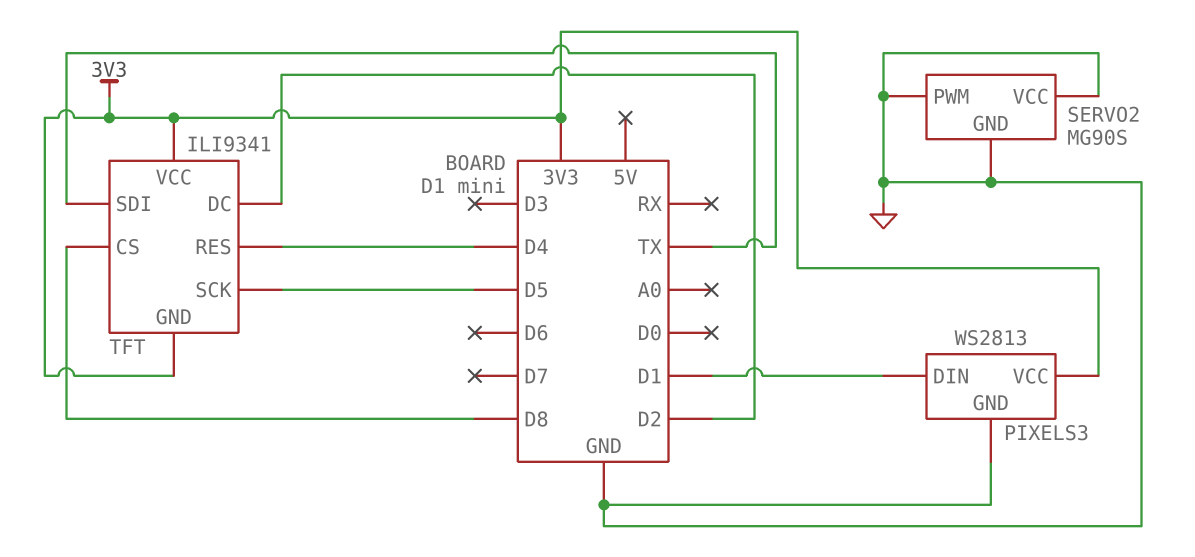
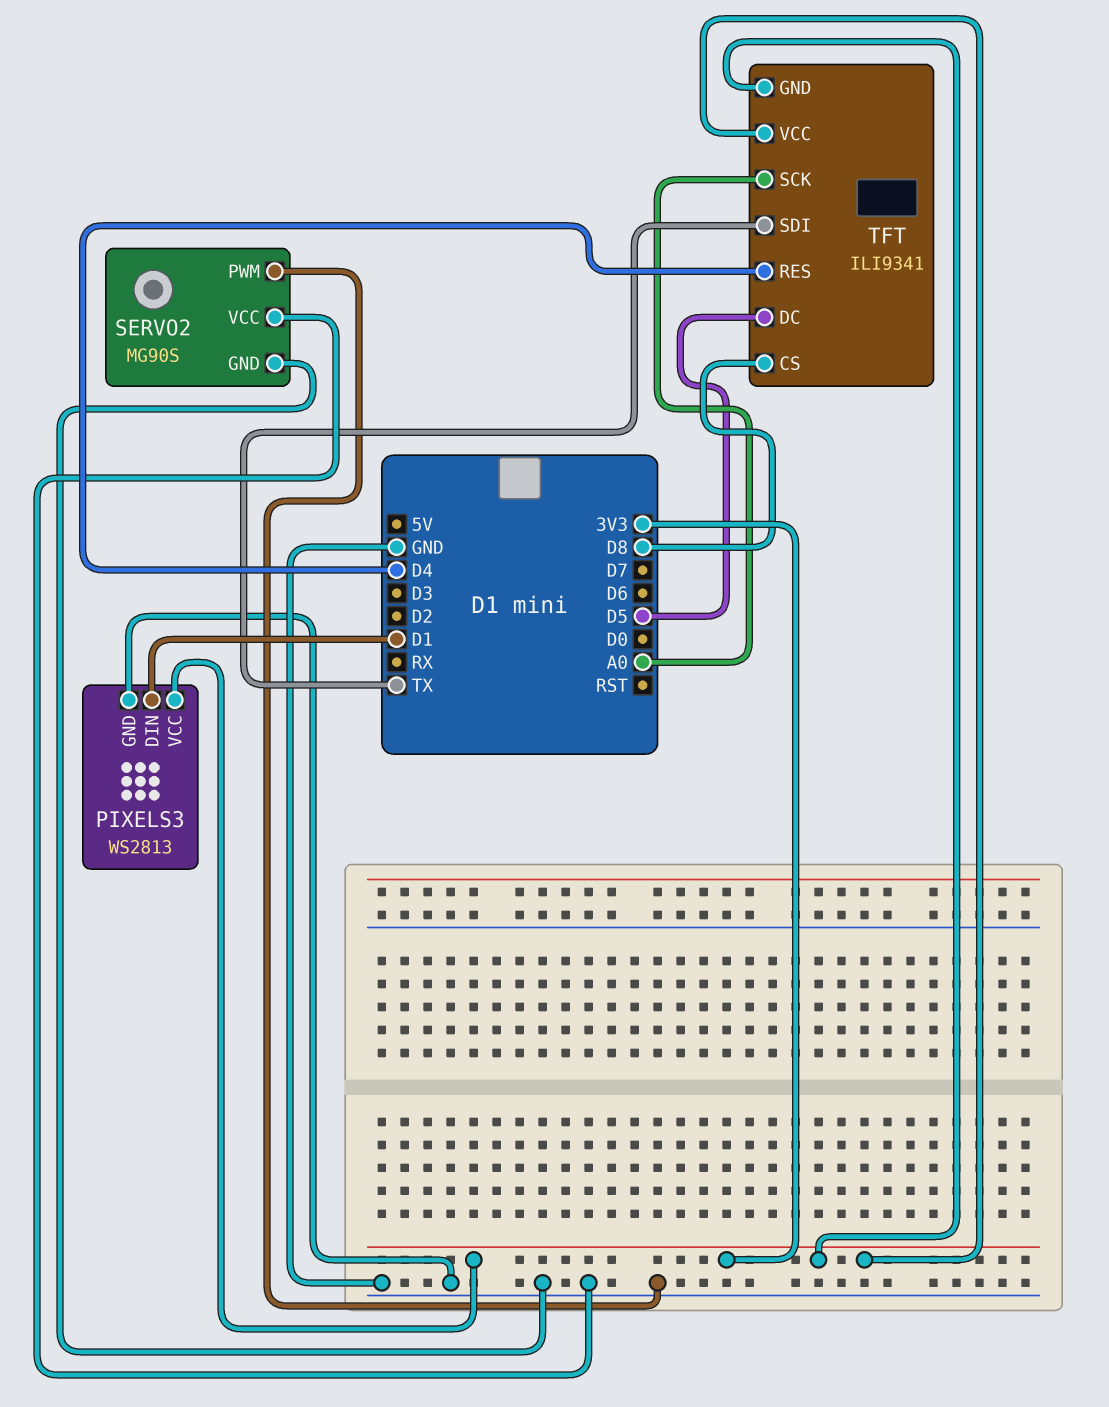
TFT pin DC: D2 -> D5
TFT pin SCK: D5 -> A0

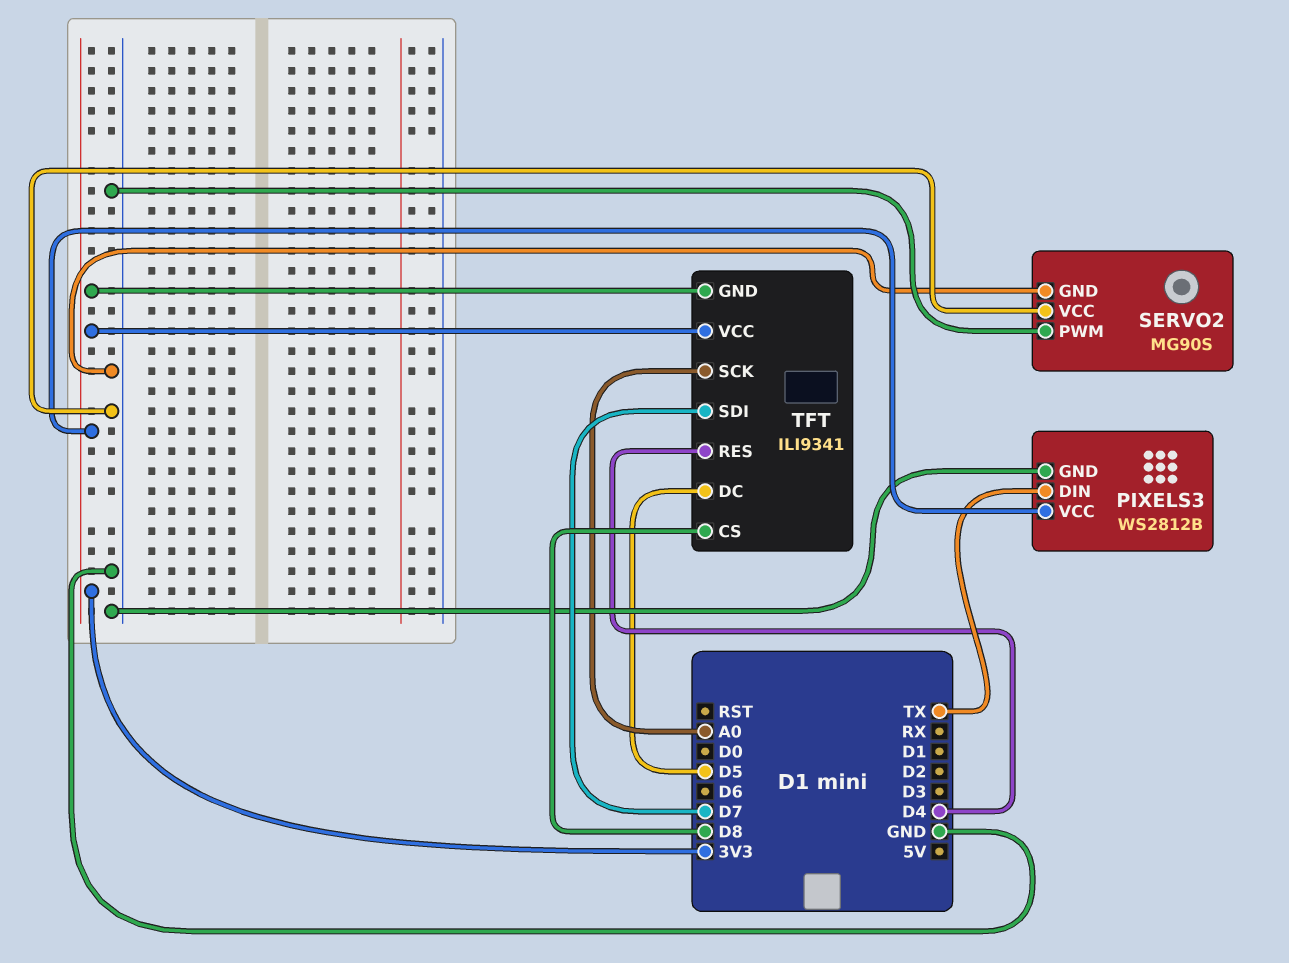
PIXELS3: WS2813 -> WS2812B
PIXELS3 pin DIN: D1 -> TX
TFT pin SDI: TX -> D7

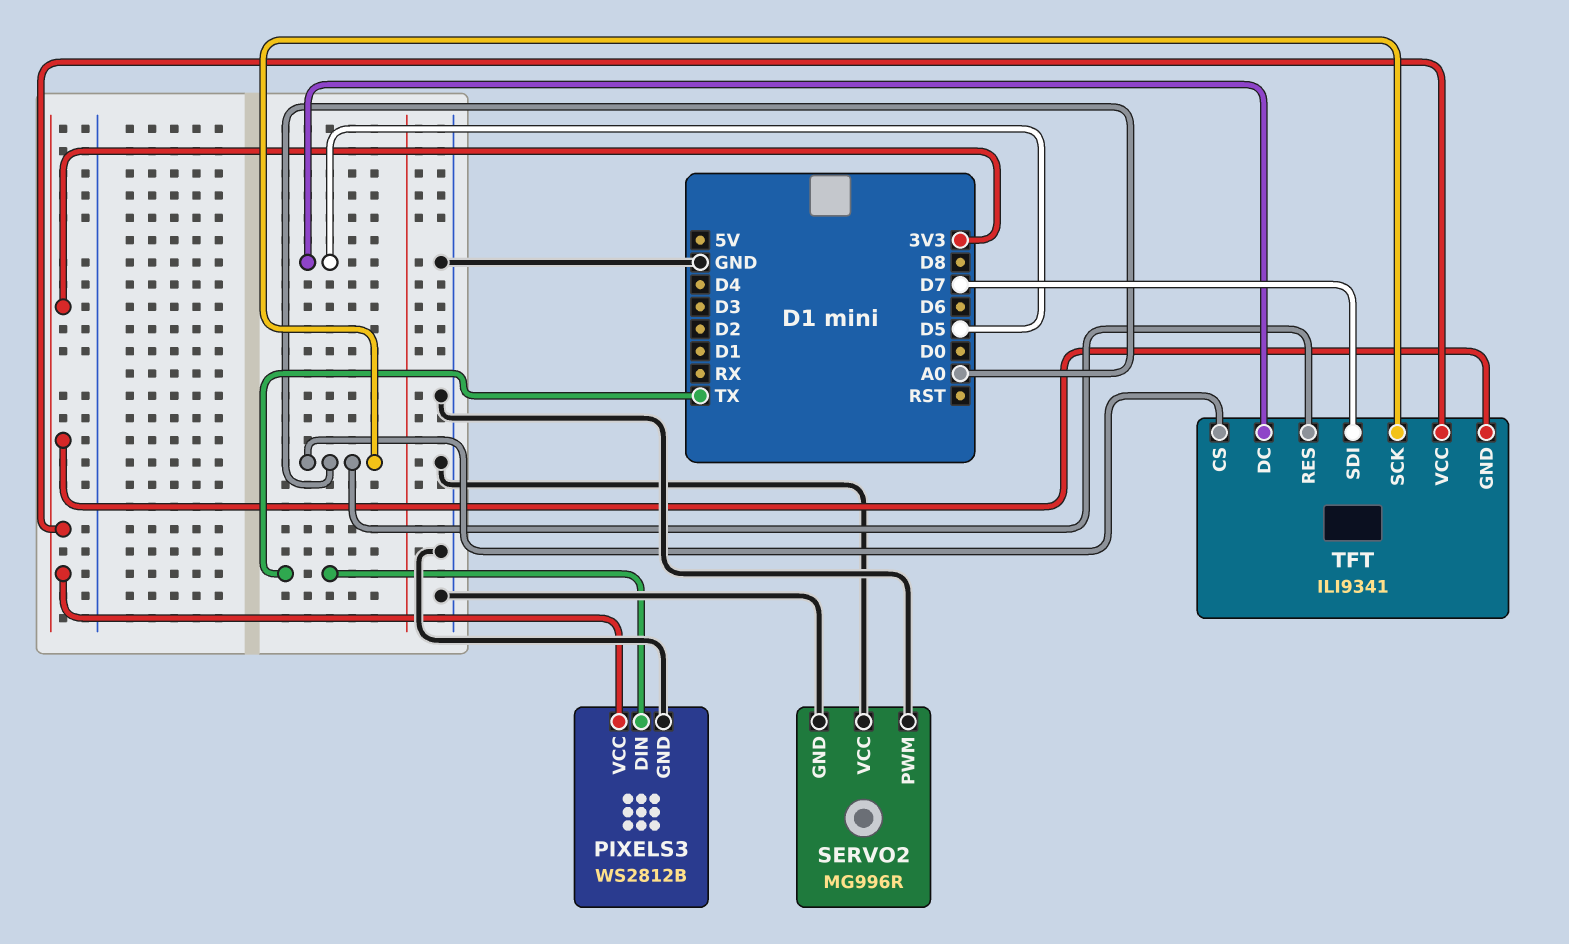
SERVO2: MG90S -> MG996R
TFT pin CS: D8 -> A0
TFT pin RES: D4 -> A0

